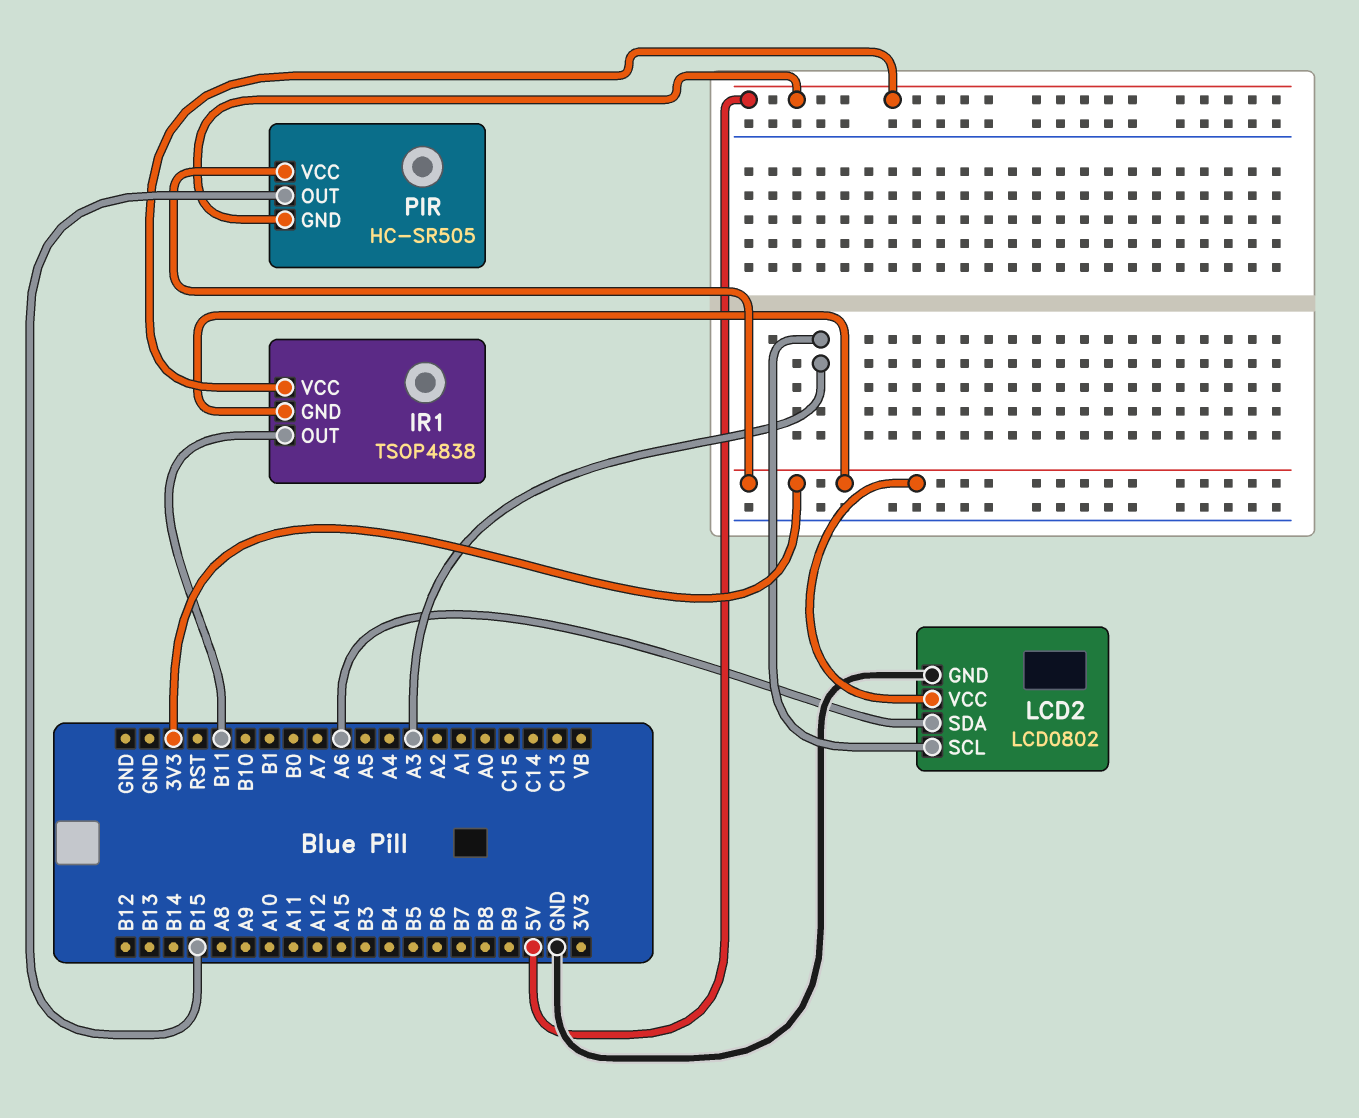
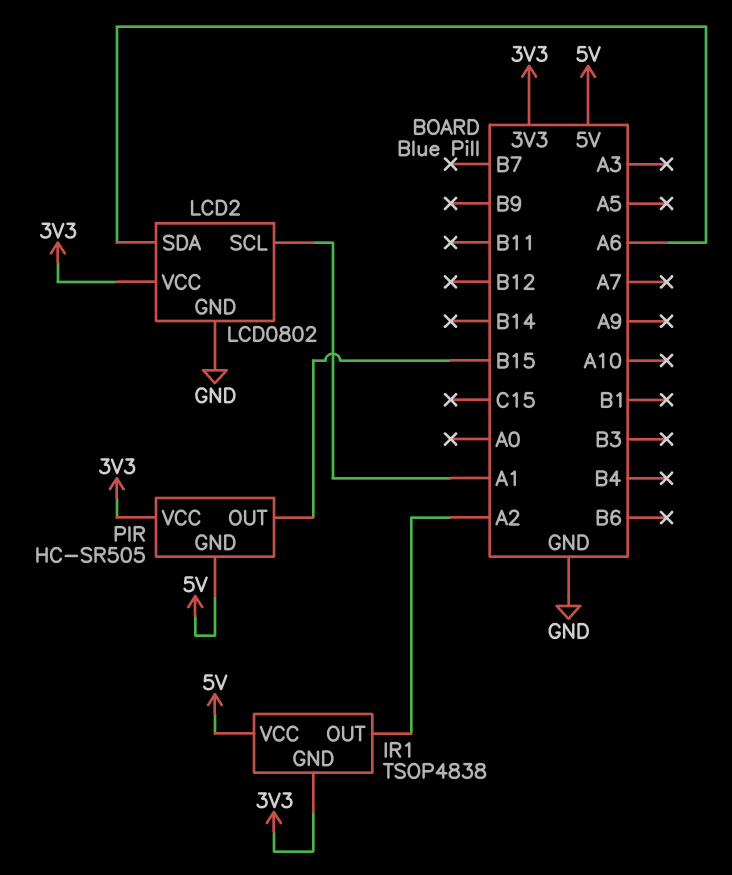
IR1 pin OUT: B11 -> A2
LCD2 pin SCL: A3 -> A1

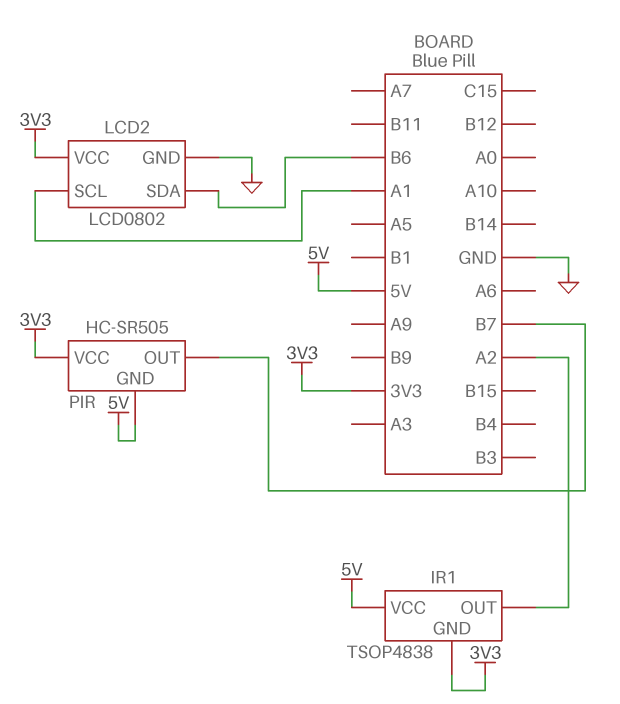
LCD2 pin SDA: A6 -> B6
PIR pin OUT: B15 -> B7

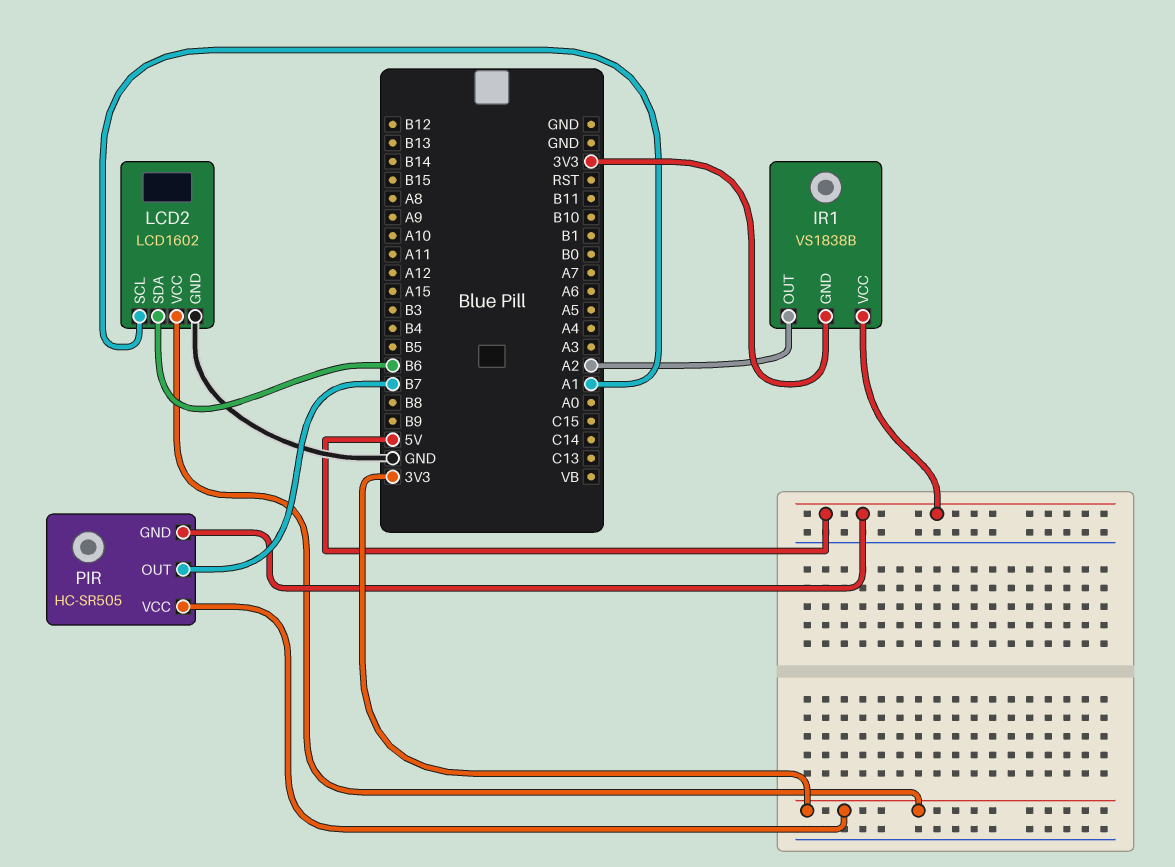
IR1: TSOP4838 -> VS1838B
LCD2: LCD0802 -> LCD1602

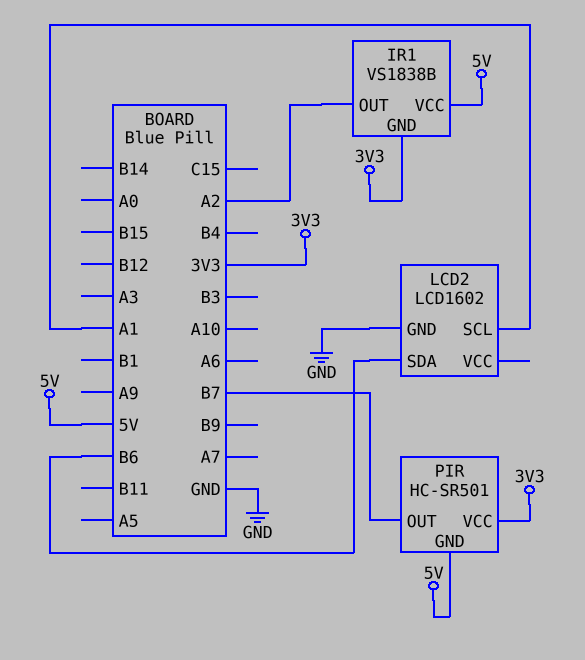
LCD2 pin VCC: 3V3 -> none
PIR: HC-SR505 -> HC-SR501

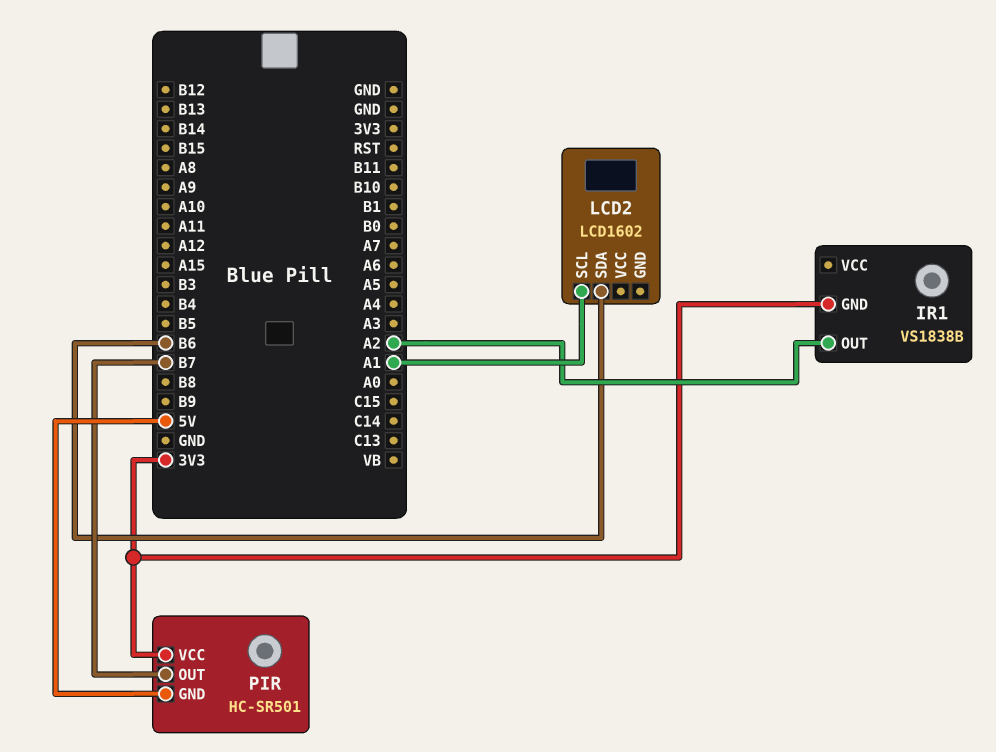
IR1 pin VCC: 5V -> none
LCD2 pin GND: GND -> none

